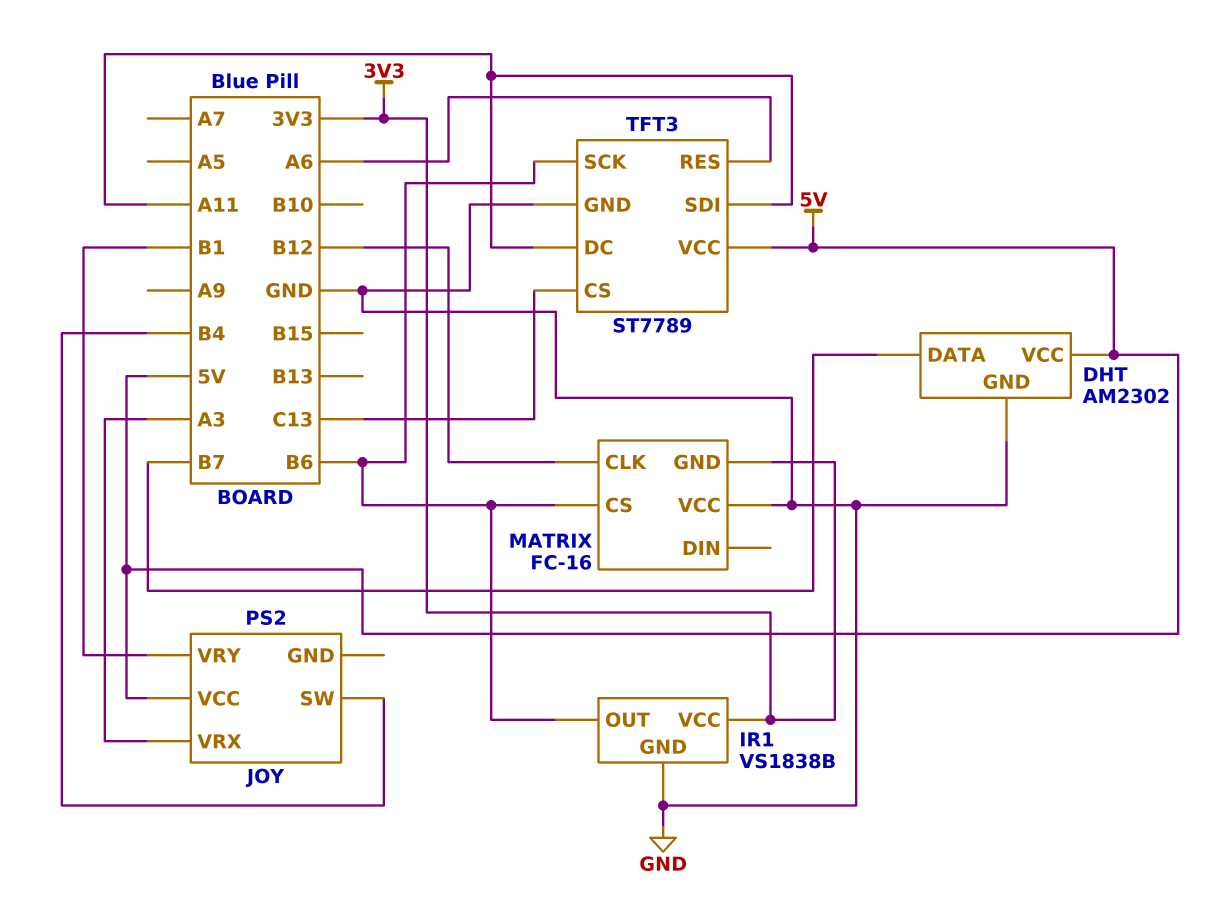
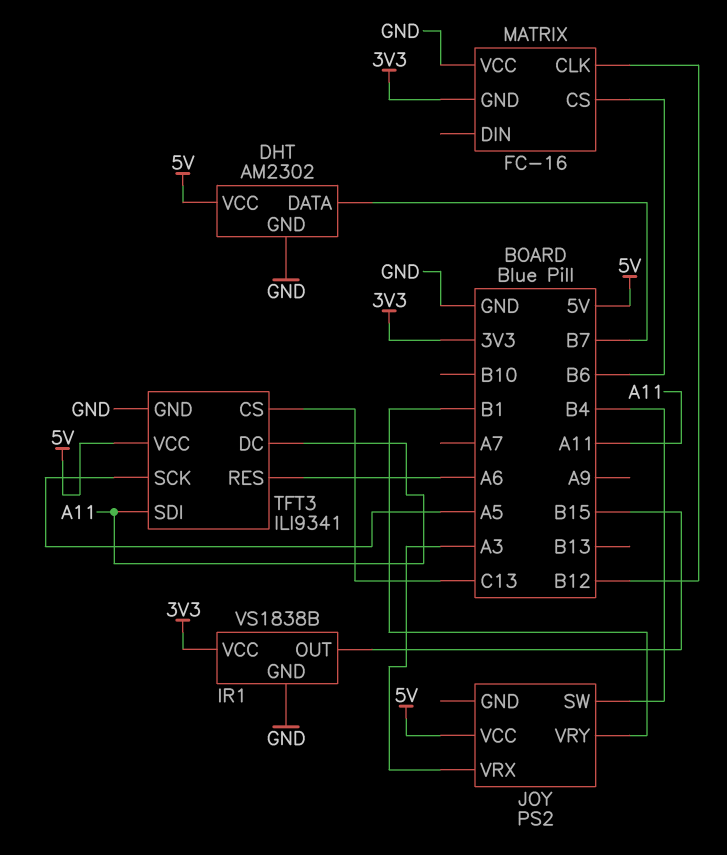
IR1 pin OUT: B6 -> B15
TFT3: ST7789 -> ILI9341
TFT3 pin SCK: B6 -> A5

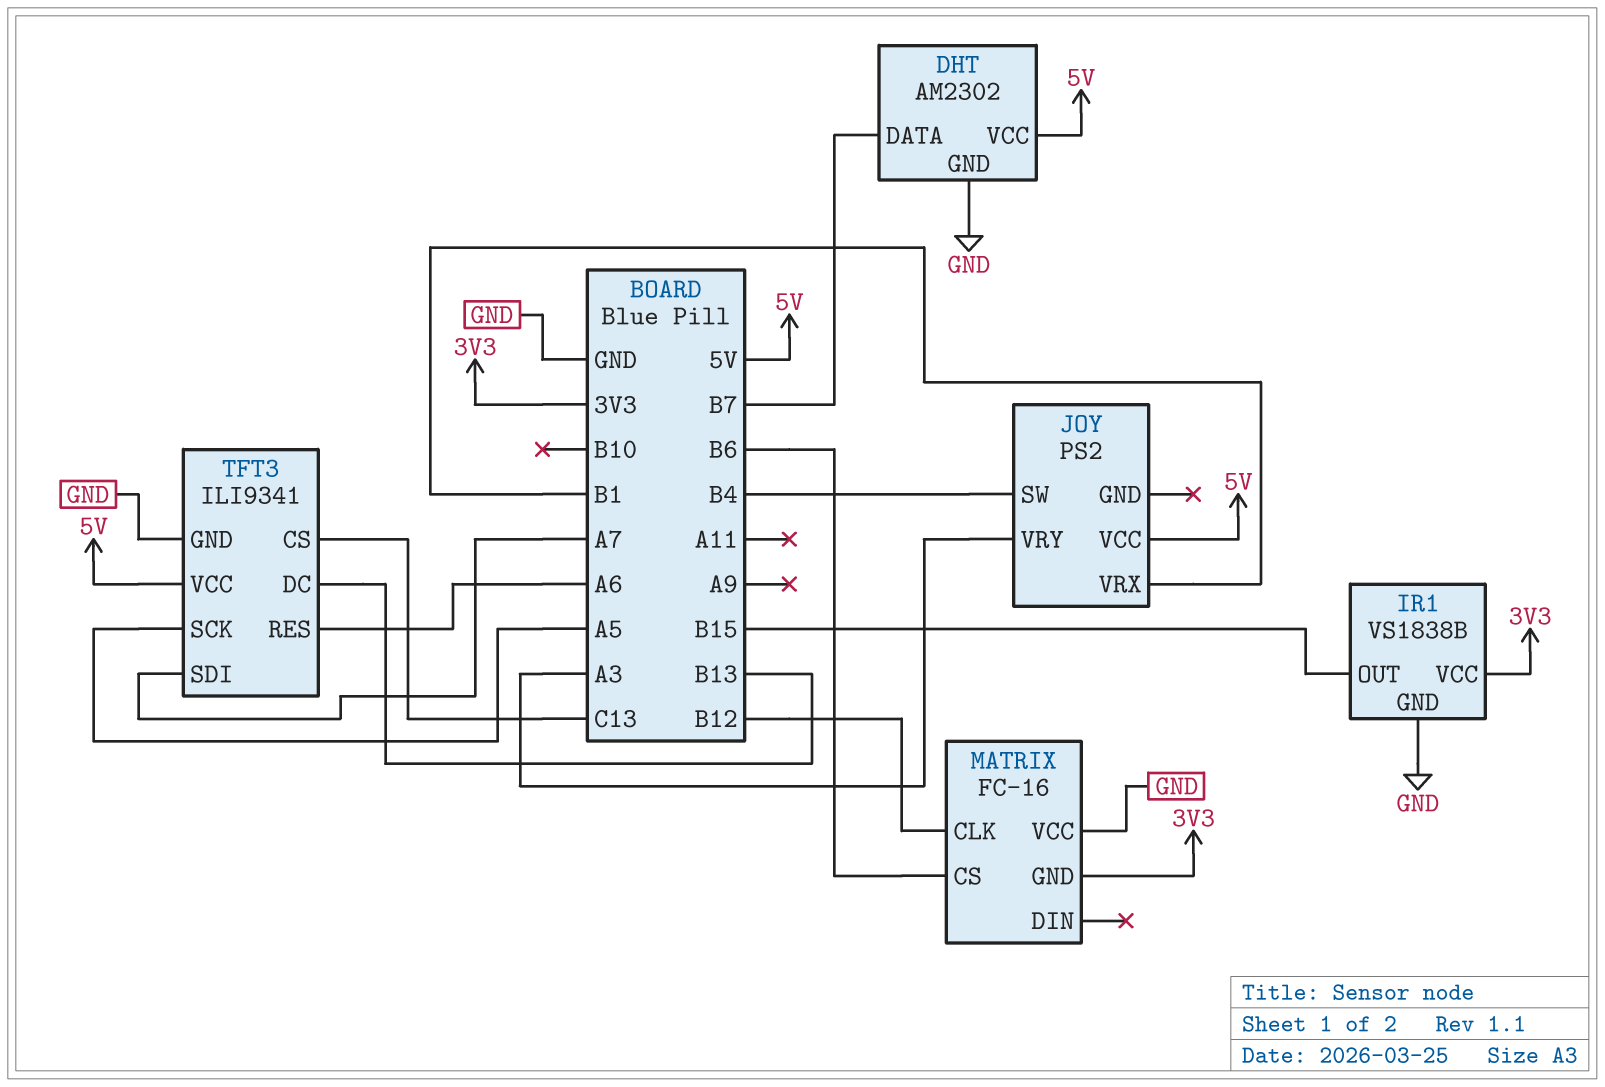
JOY pin VRX: A3 -> B1
JOY pin VRY: B1 -> A3
TFT3 pin DC: A11 -> B13
TFT3 pin SDI: A11 -> A7

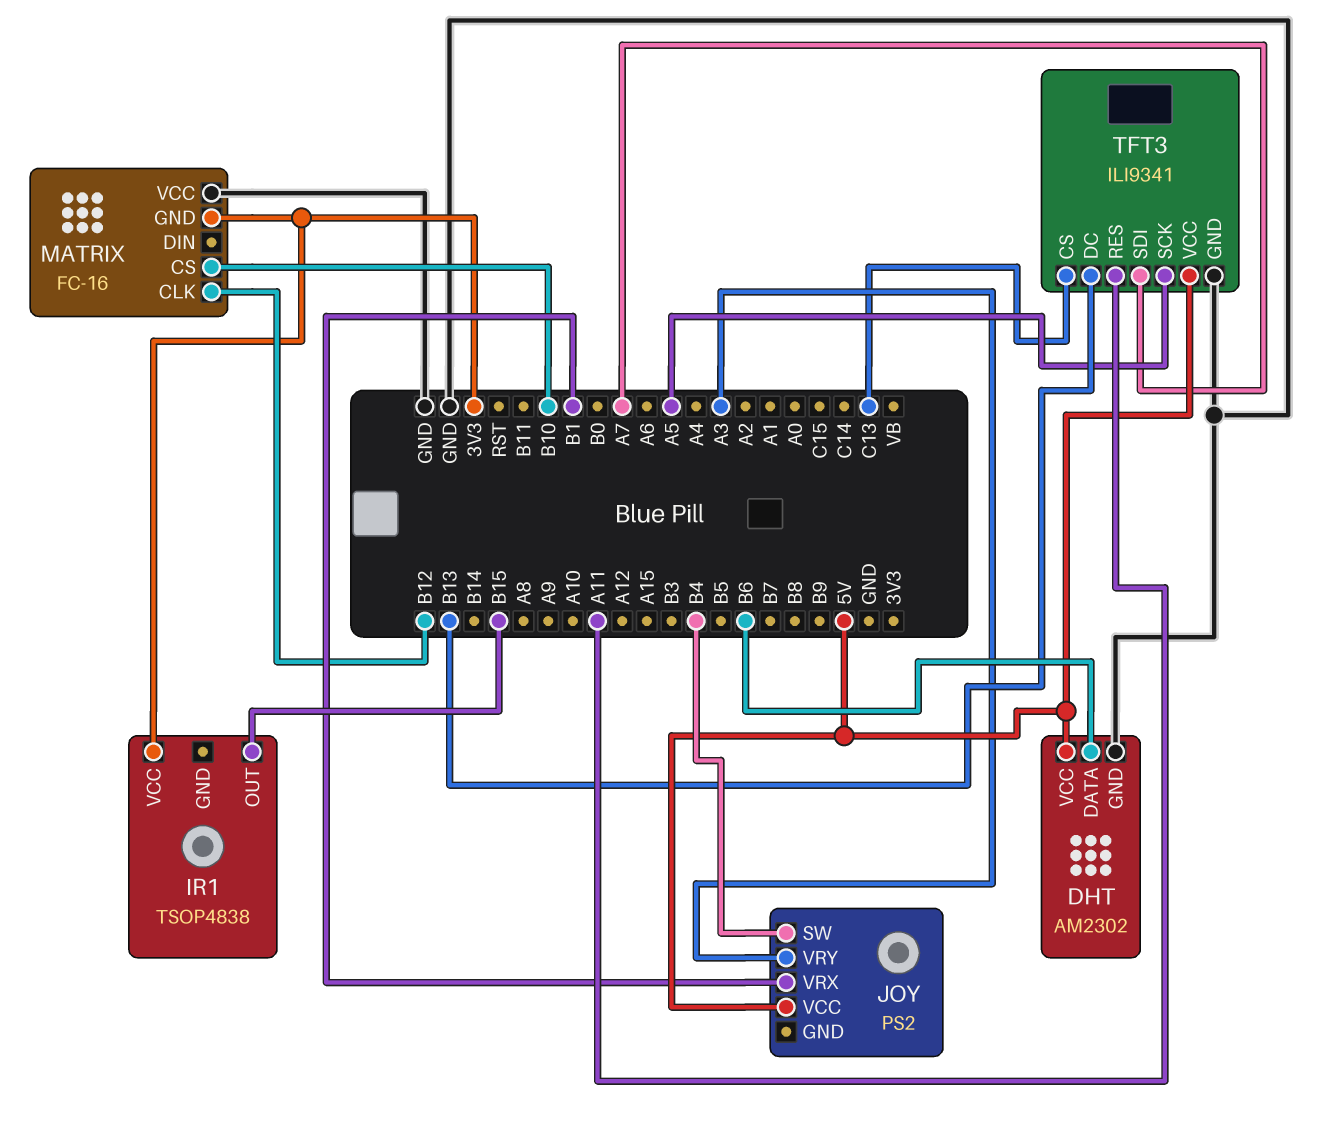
DHT pin DATA: B7 -> B6
IR1: VS1838B -> TSOP4838
IR1 pin GND: GND -> none
MATRIX pin CS: B6 -> B10
TFT3 pin RES: A6 -> A11

